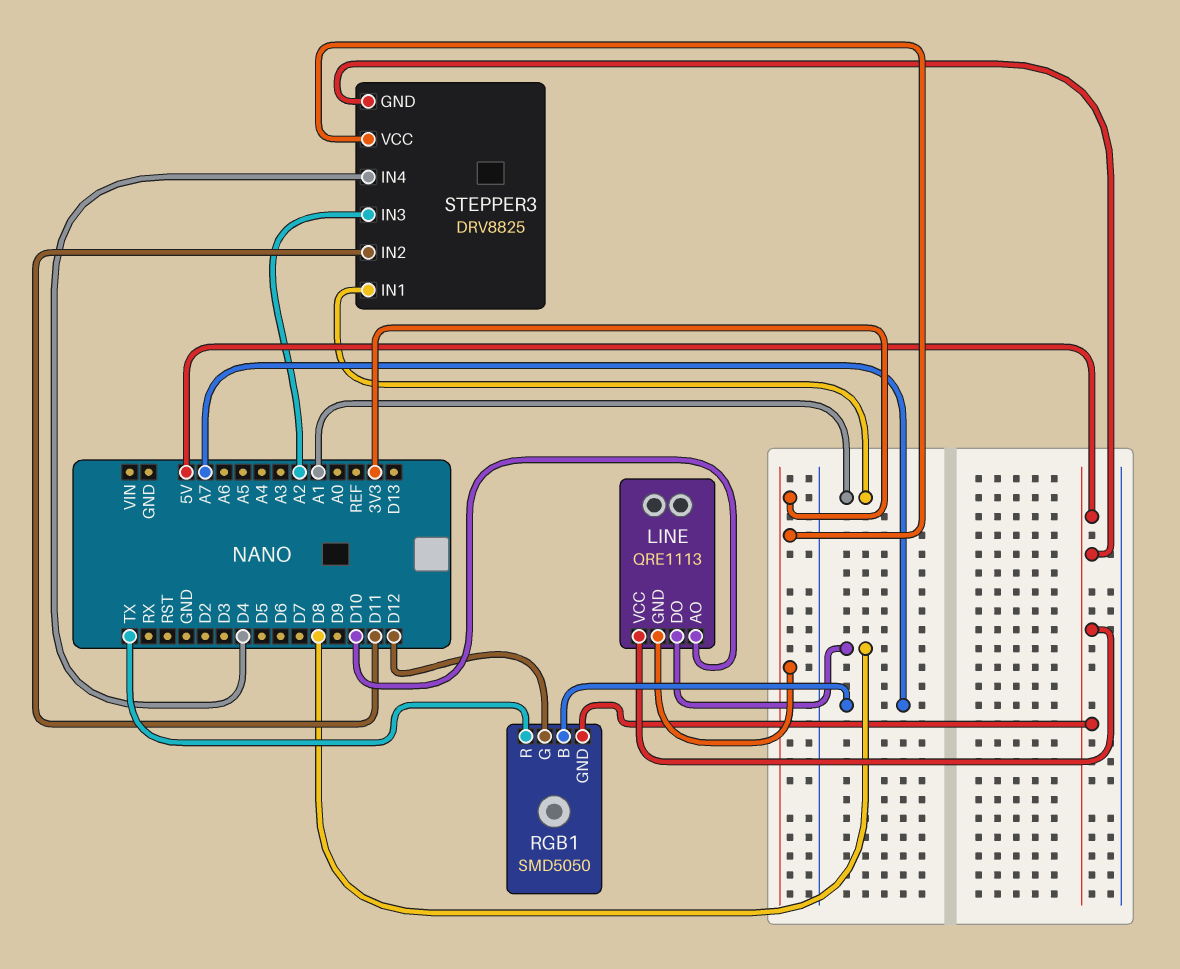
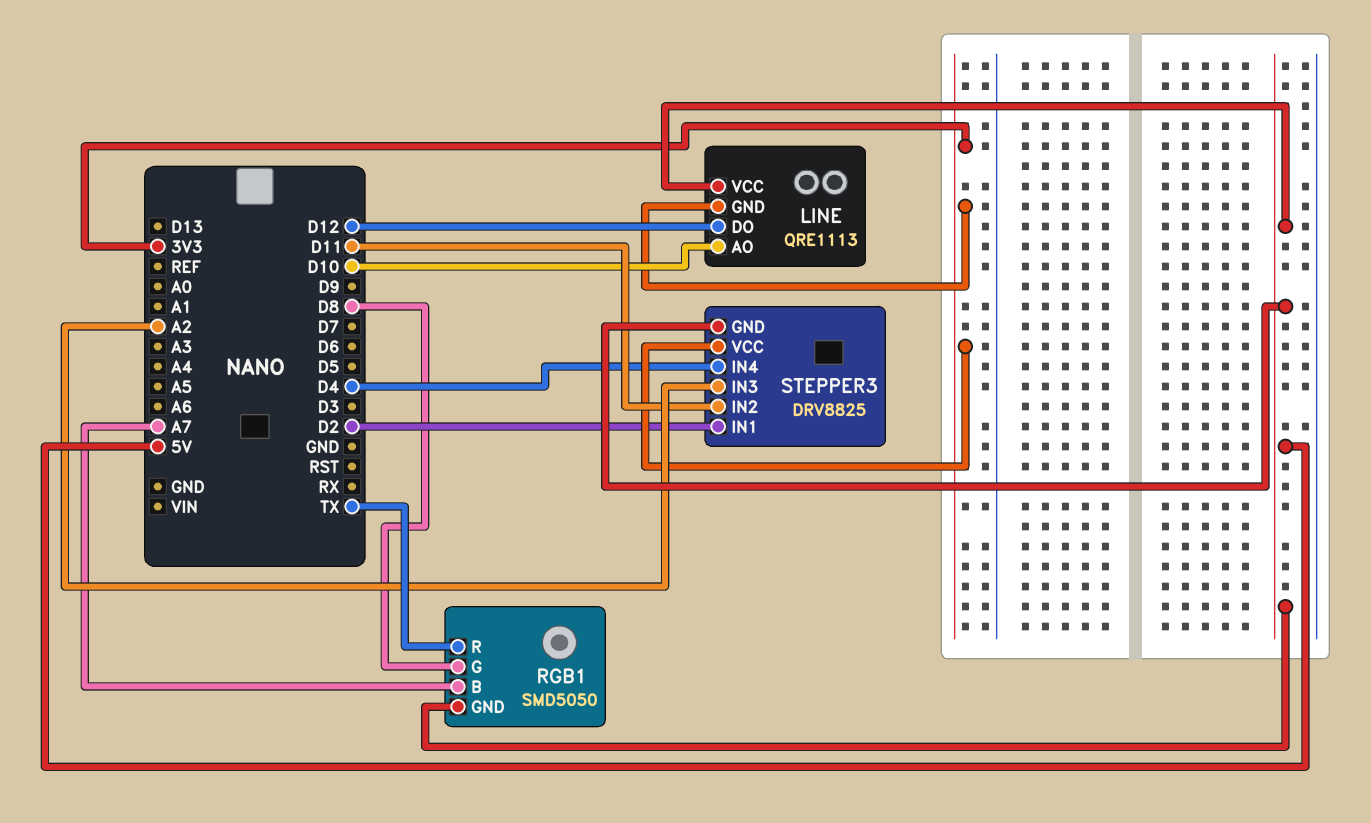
LINE pin DO: D8 -> D12
RGB1 pin G: D12 -> D8
STEPPER3 pin IN1: A1 -> D2

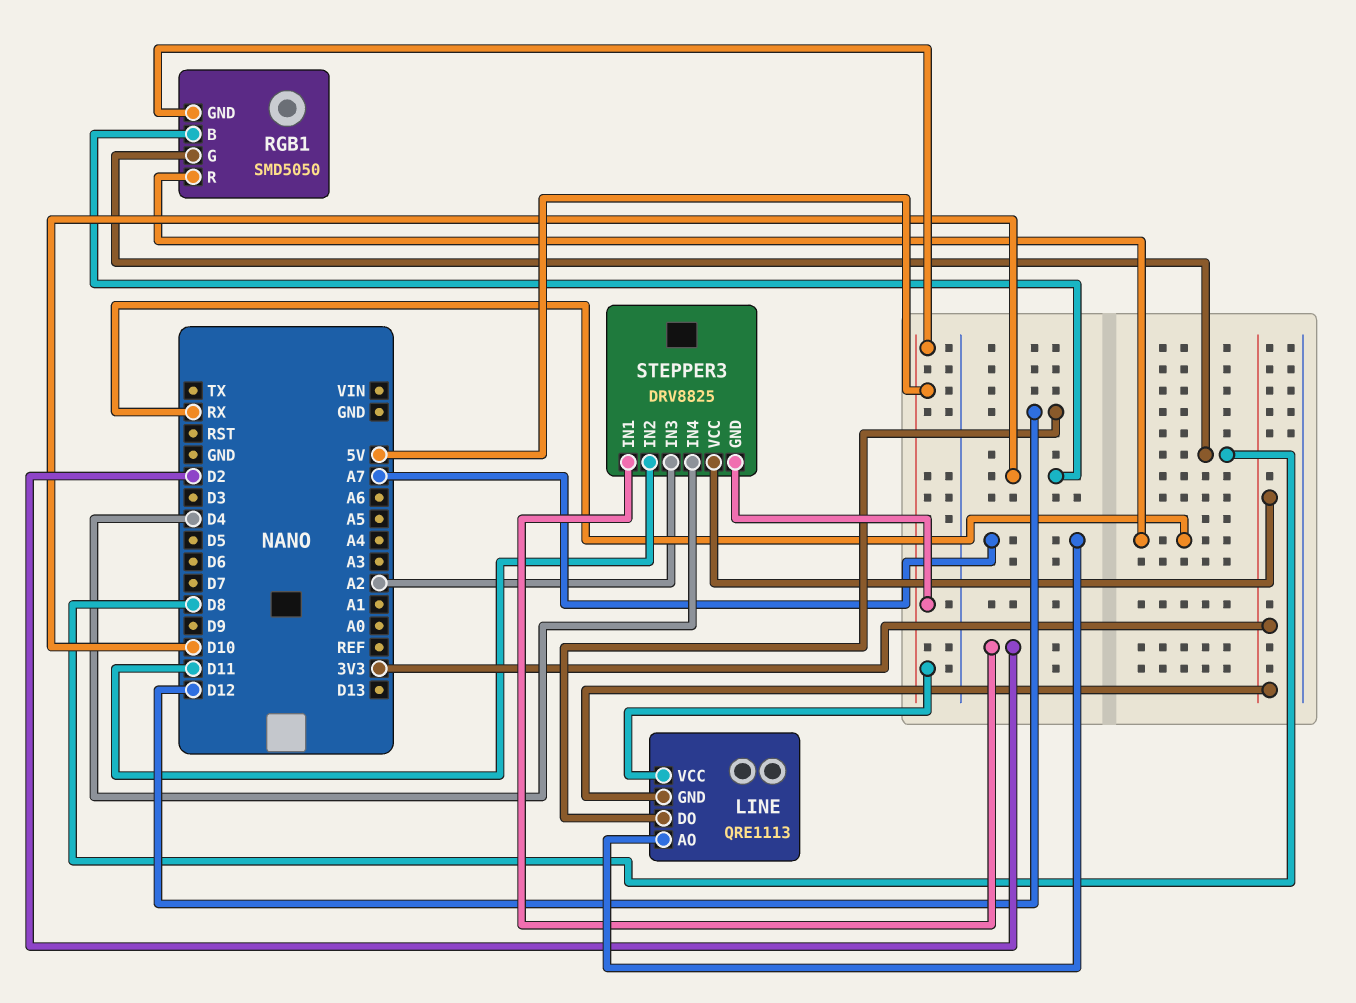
LINE pin AO: D10 -> A7
RGB1 pin B: A7 -> D10
RGB1 pin R: TX -> RX

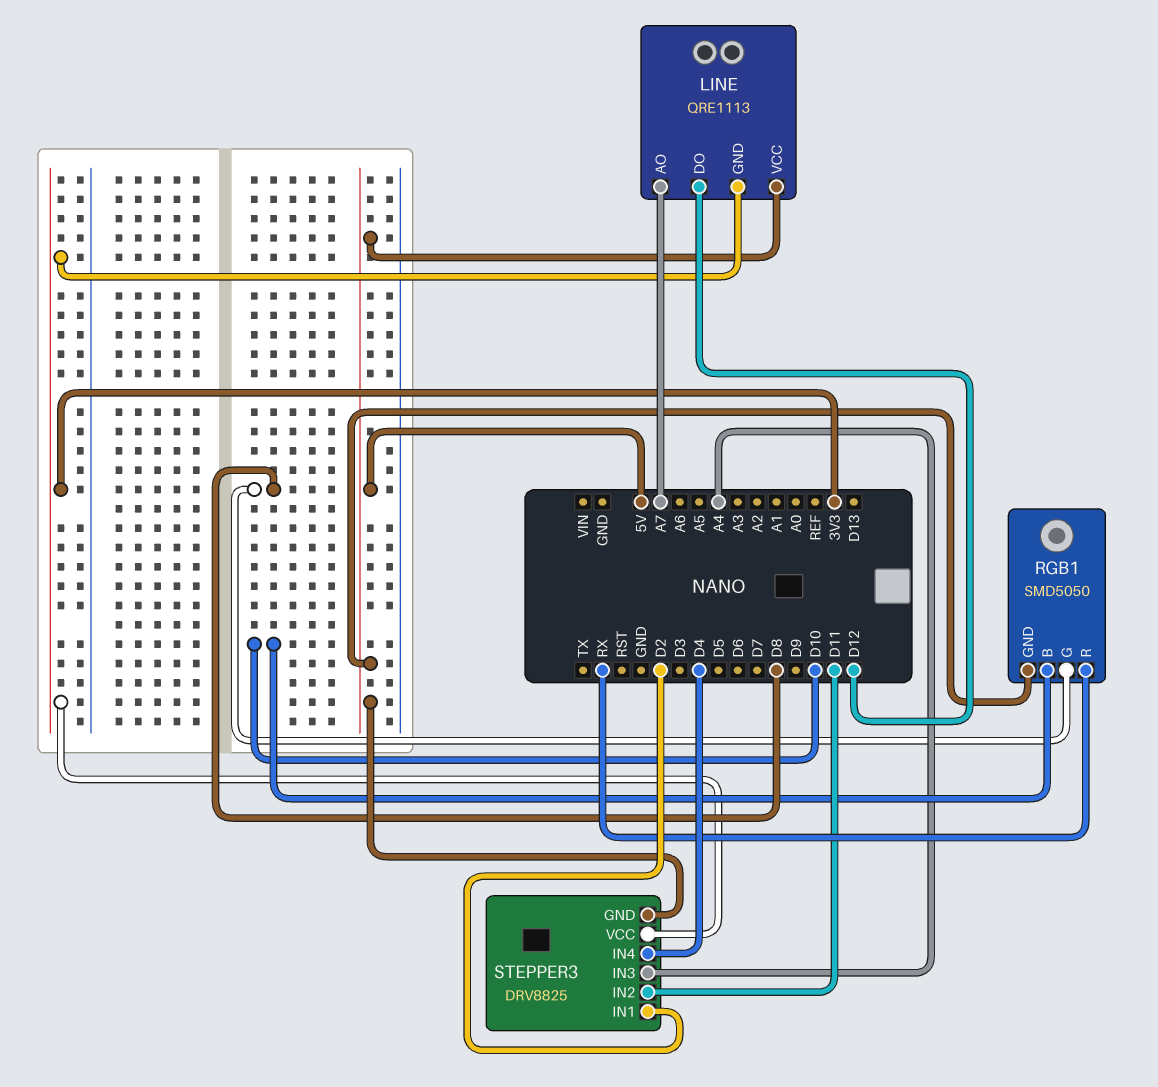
STEPPER3 pin IN3: A2 -> A4

